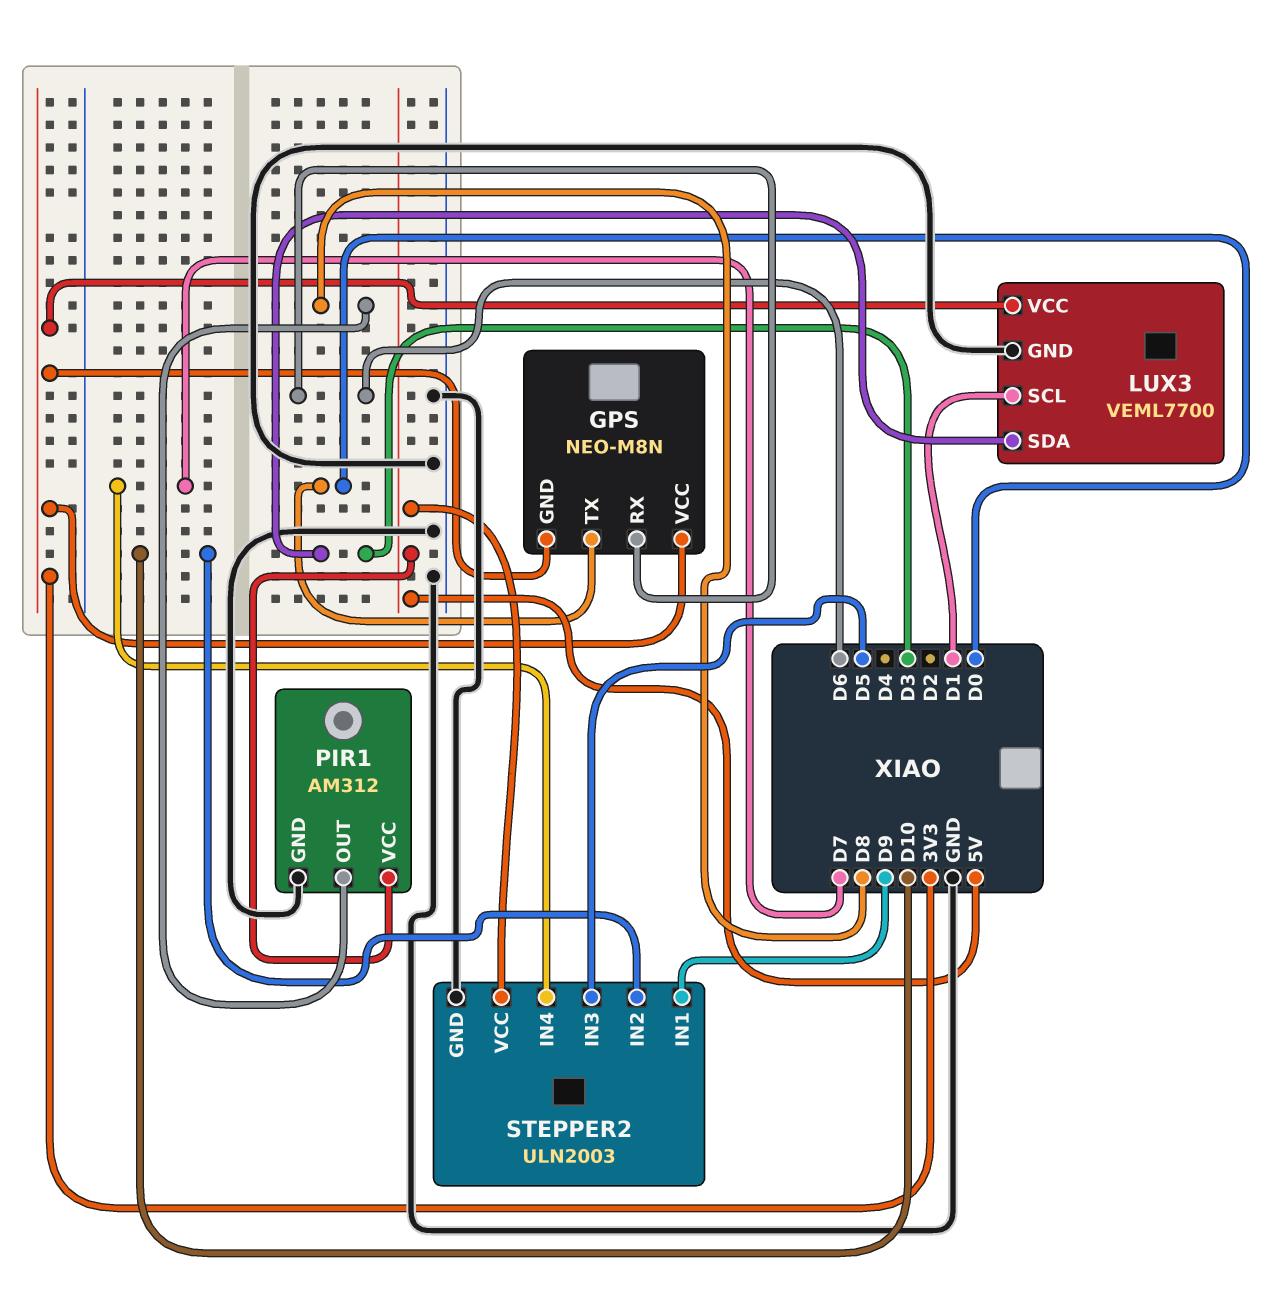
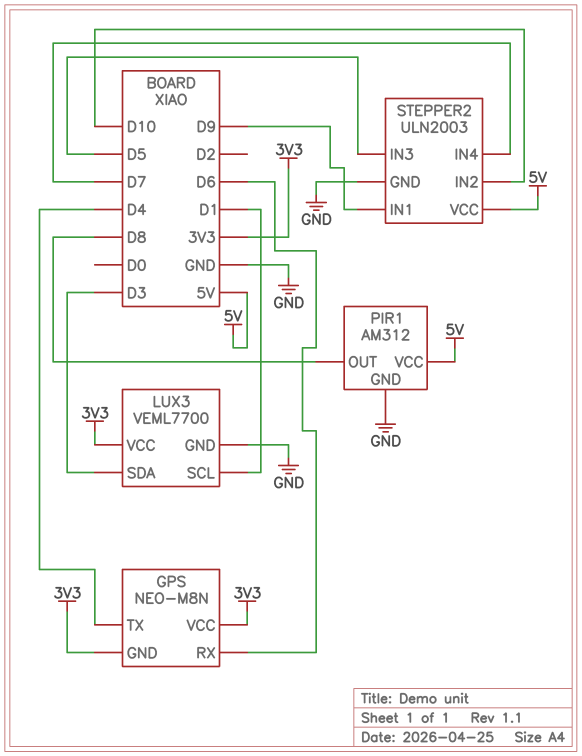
GPS pin TX: D0 -> D4

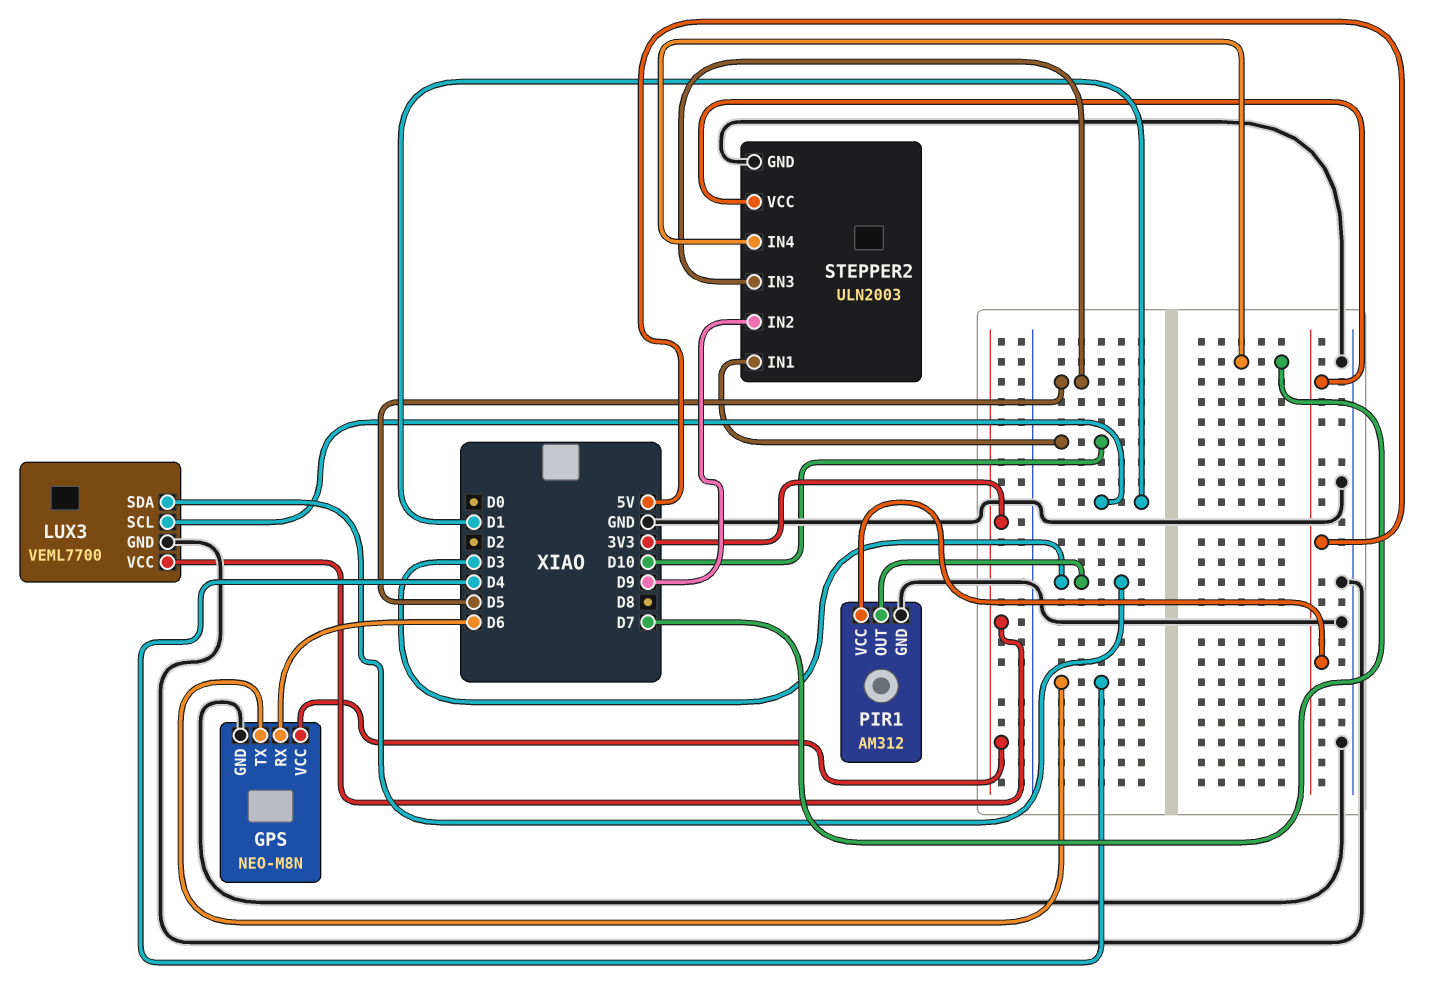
GPS pin GND: 3V3 -> GND
PIR1 pin OUT: D8 -> D3
STEPPER2 pin IN1: D9 -> D10
STEPPER2 pin IN2: D10 -> D9

